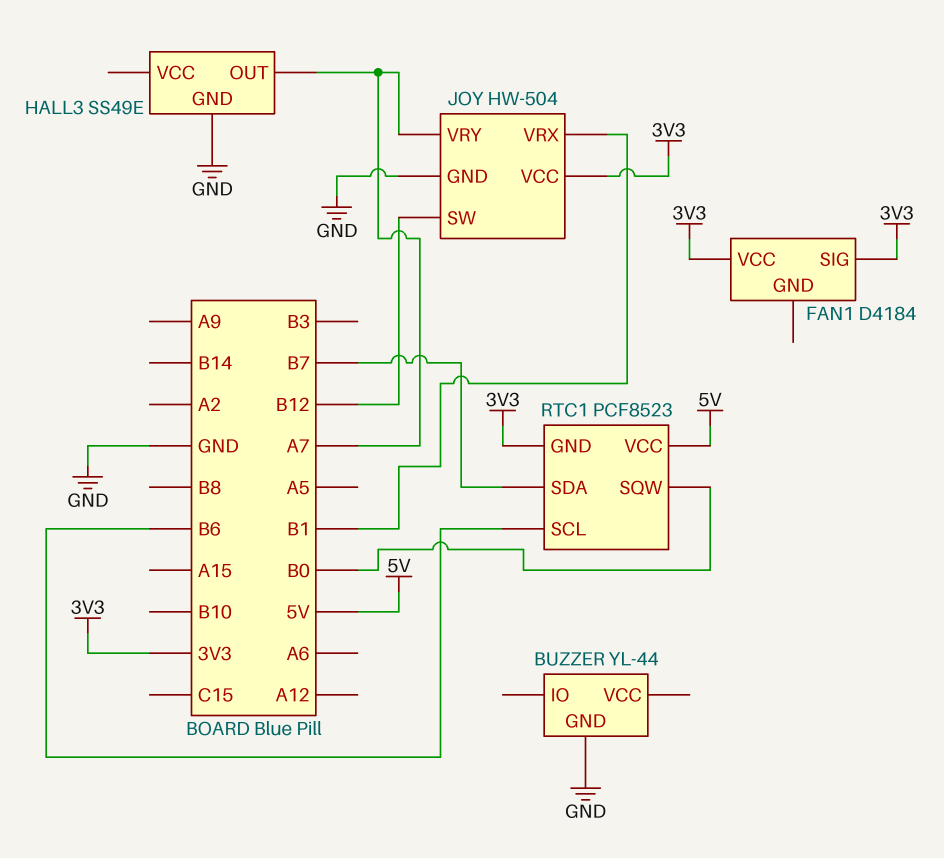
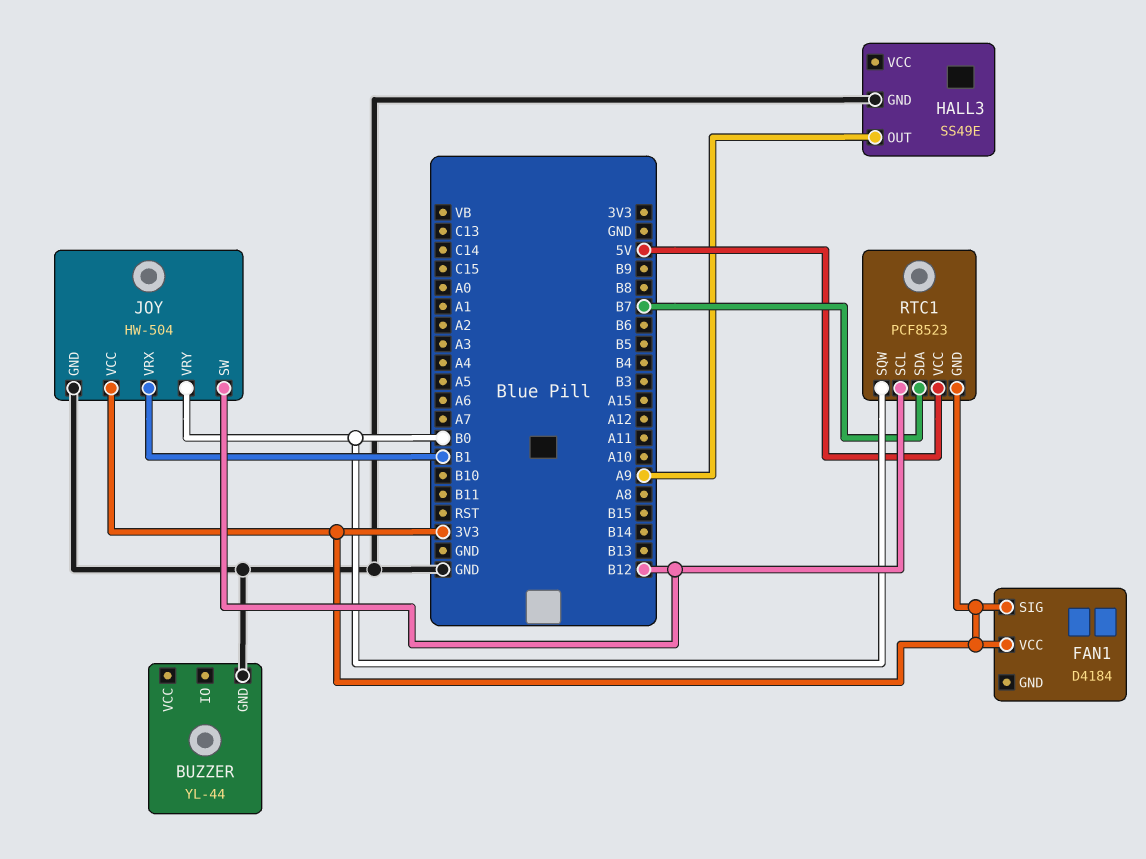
HALL3 pin OUT: A7 -> A9
JOY pin VRY: A7 -> B0
RTC1 pin SCL: B6 -> B12

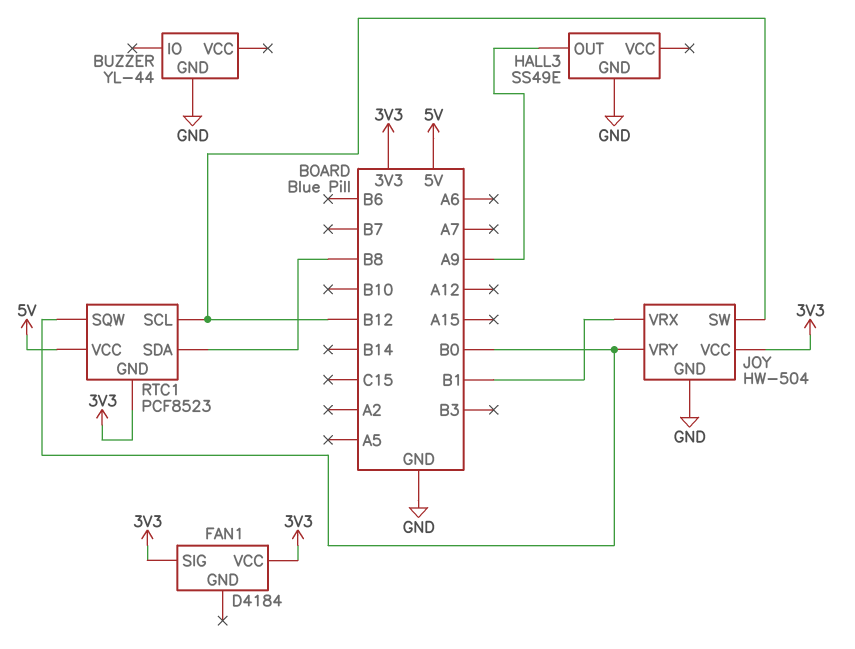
RTC1 pin SDA: B7 -> B8

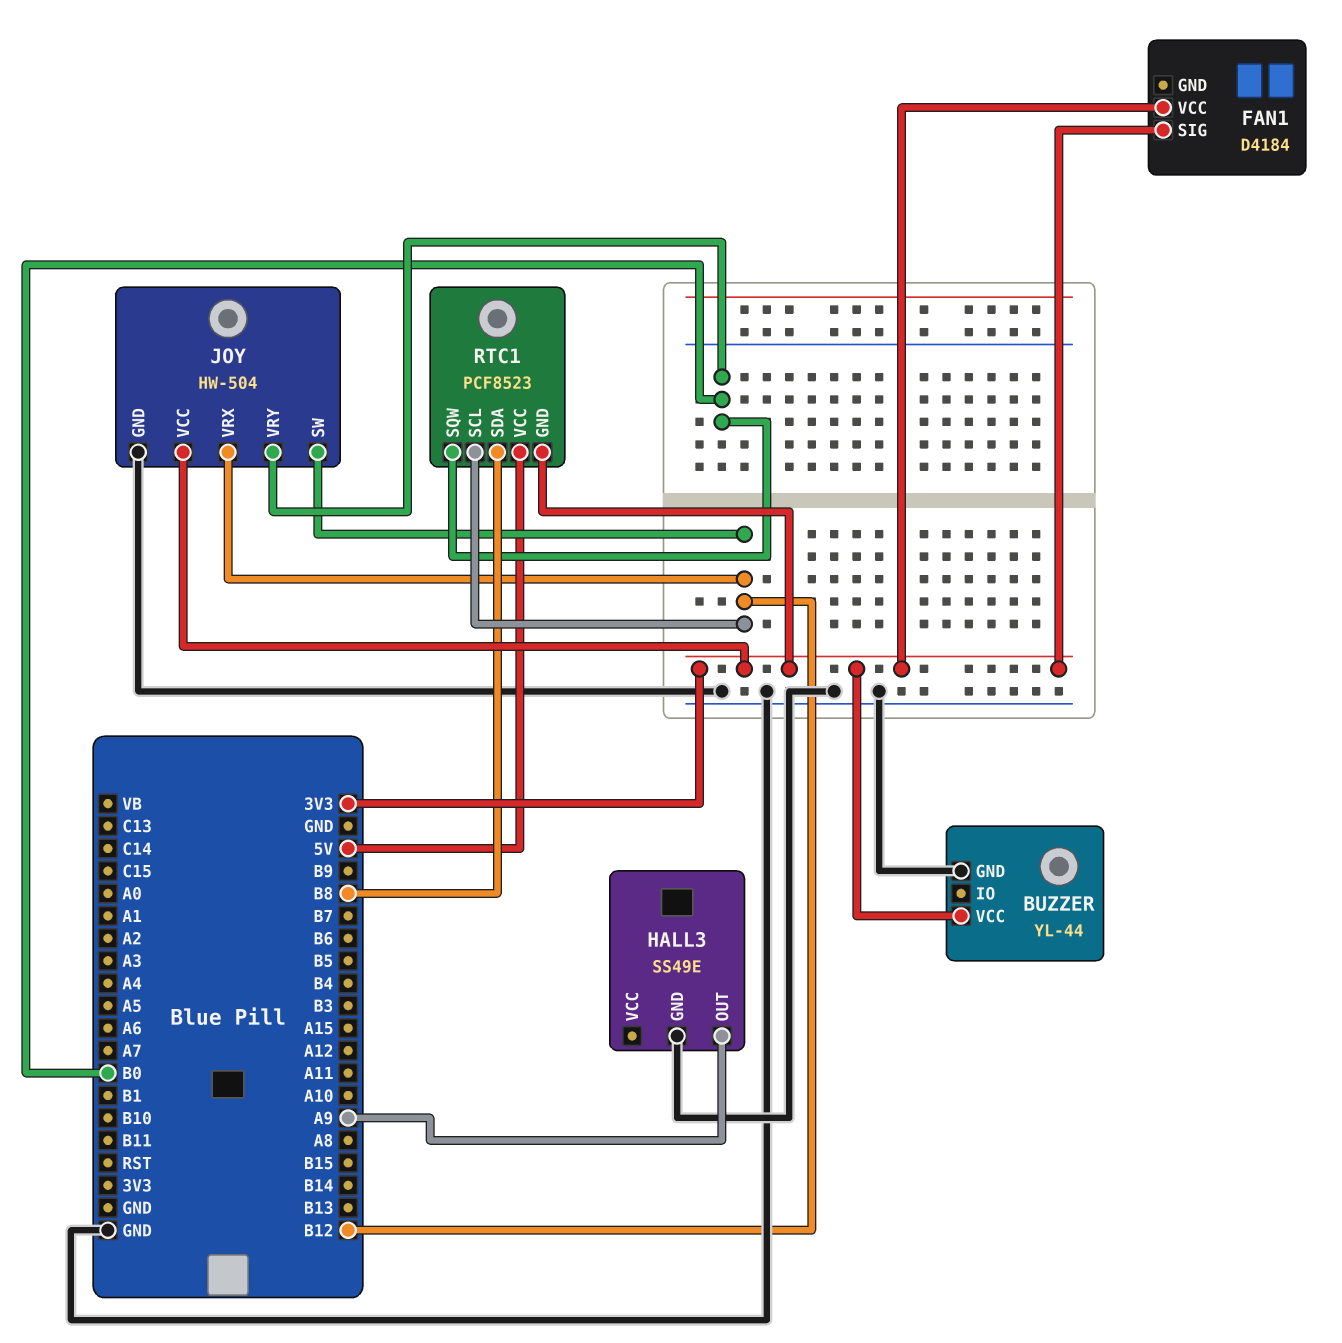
BUZZER pin VCC: none -> 3V3
JOY pin VRX: B1 -> B12

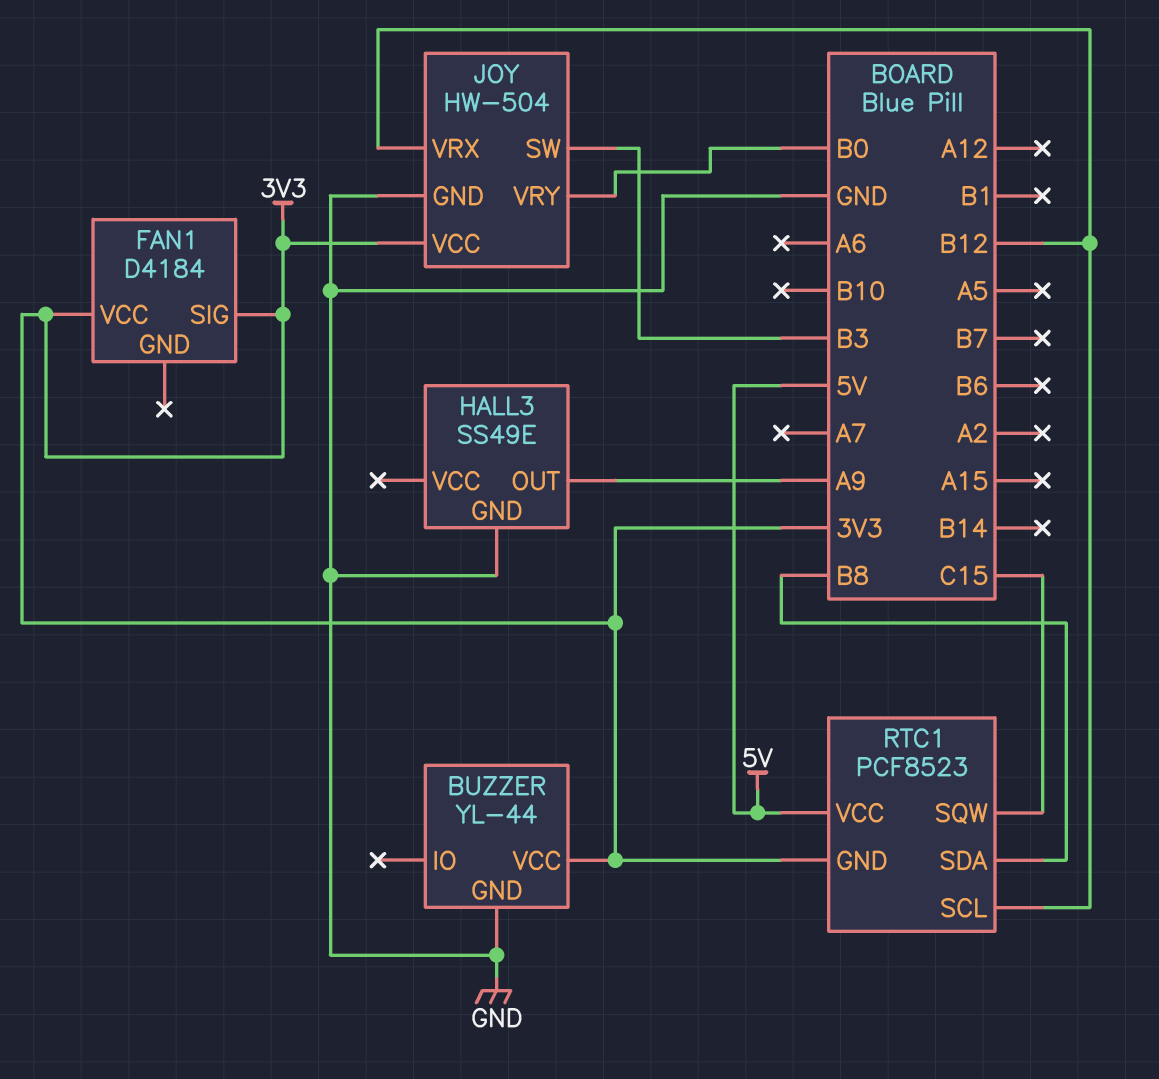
JOY pin SW: B12 -> B3
RTC1 pin SQW: B0 -> C15

